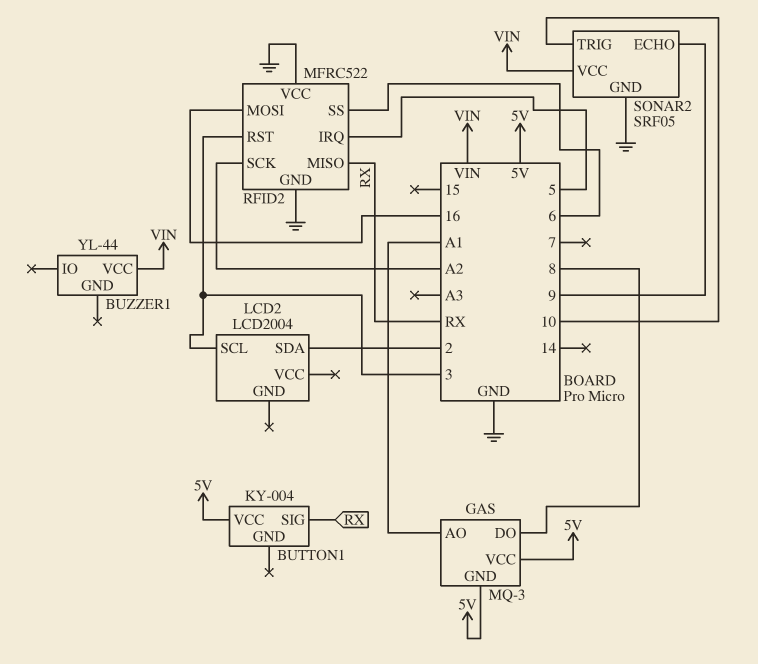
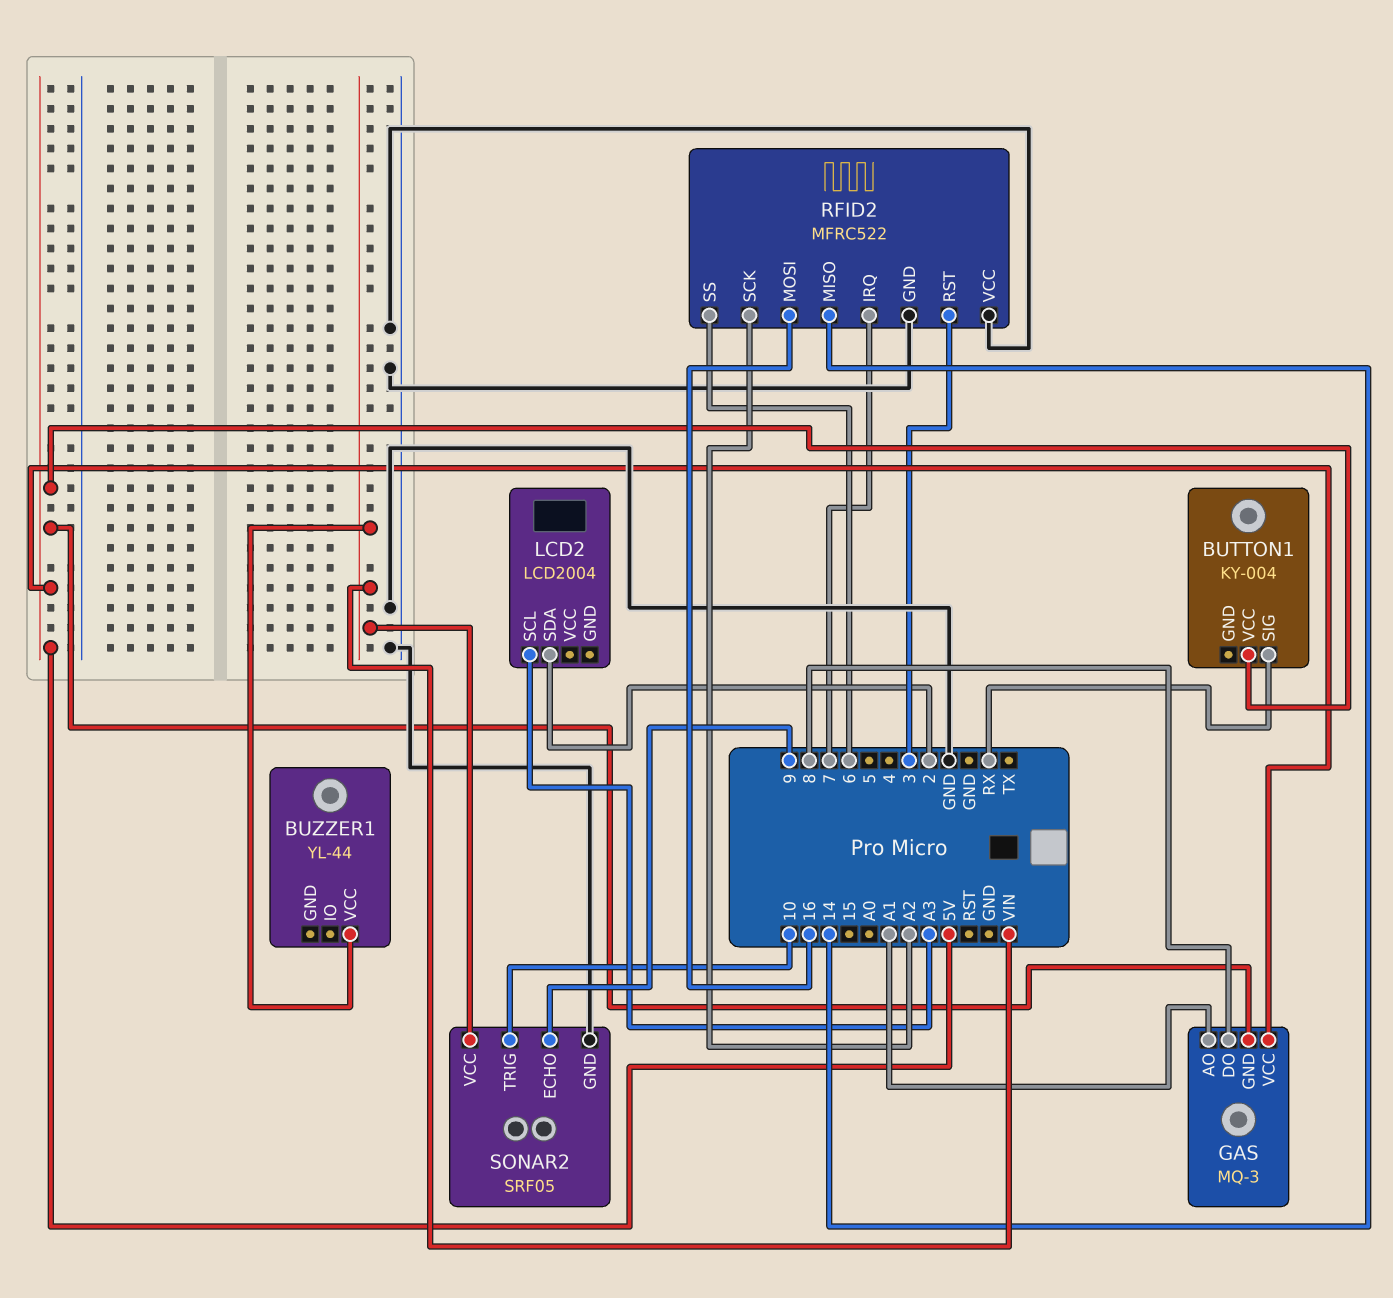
LCD2 pin SCL: 3 -> A3
RFID2 pin IRQ: 5 -> 7
RFID2 pin MISO: RX -> 14

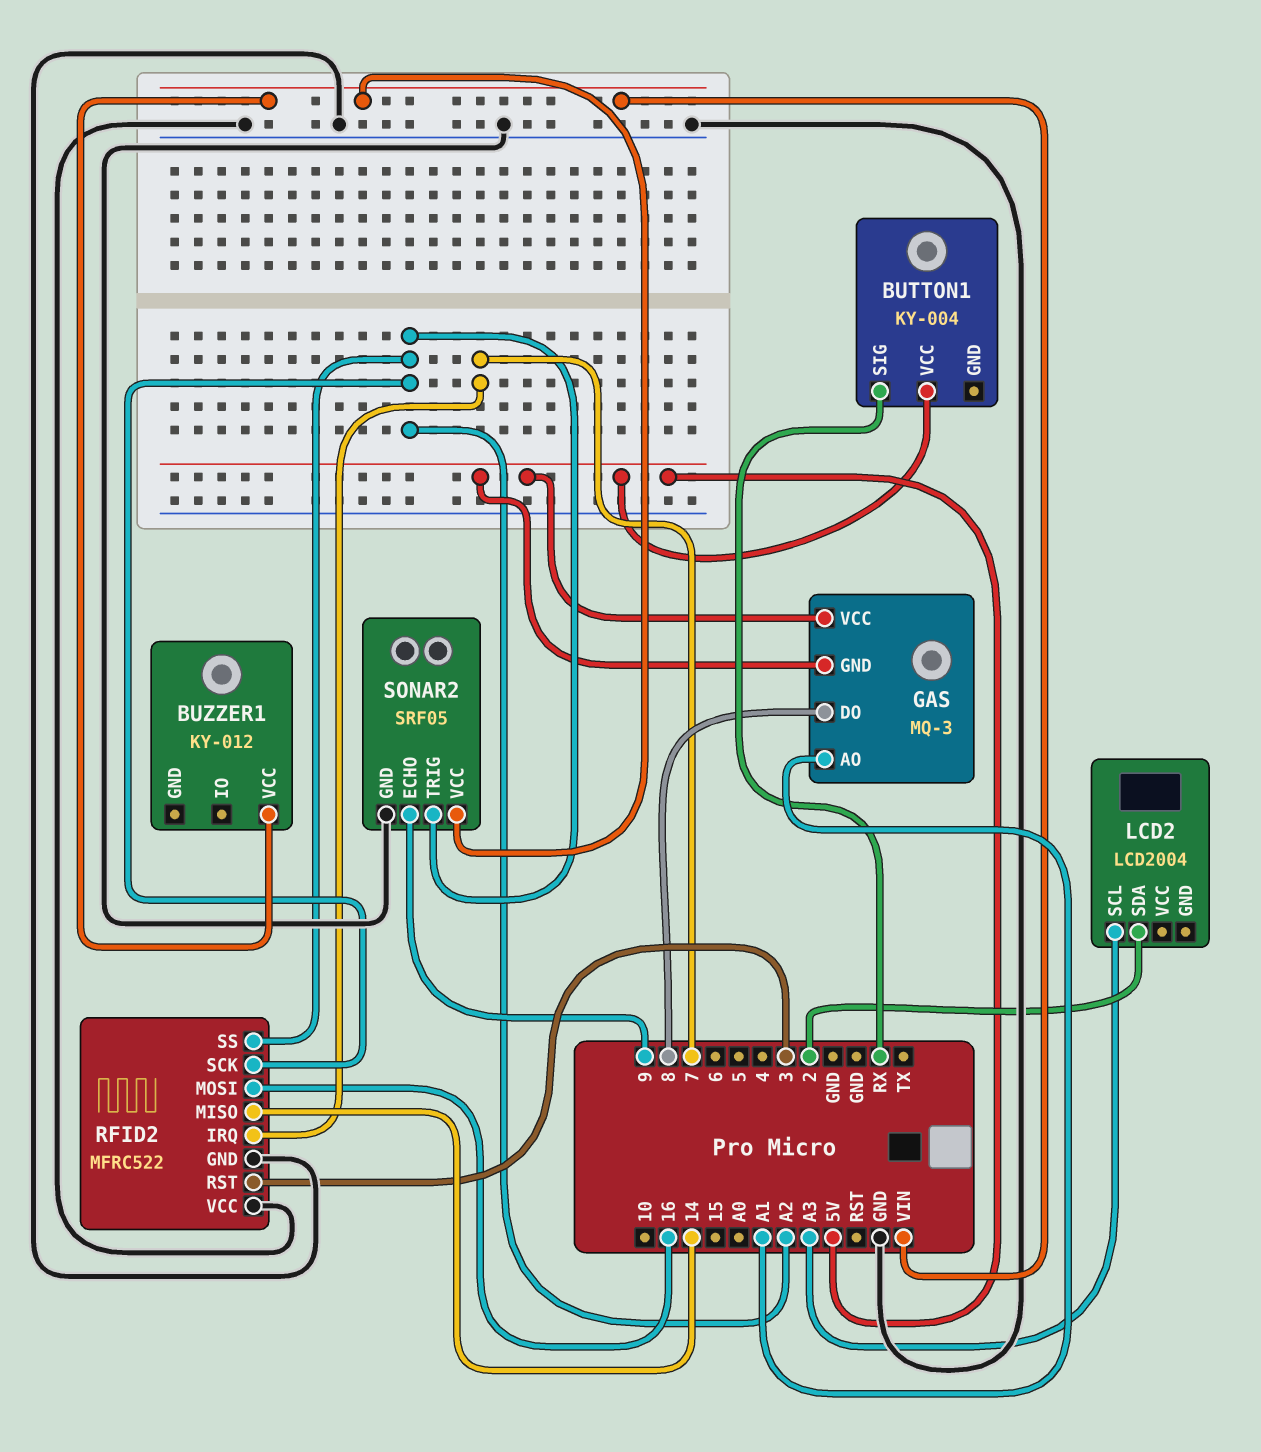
BUZZER1: YL-44 -> KY-012
RFID2 pin SS: 6 -> A2
SONAR2 pin TRIG: 10 -> A2

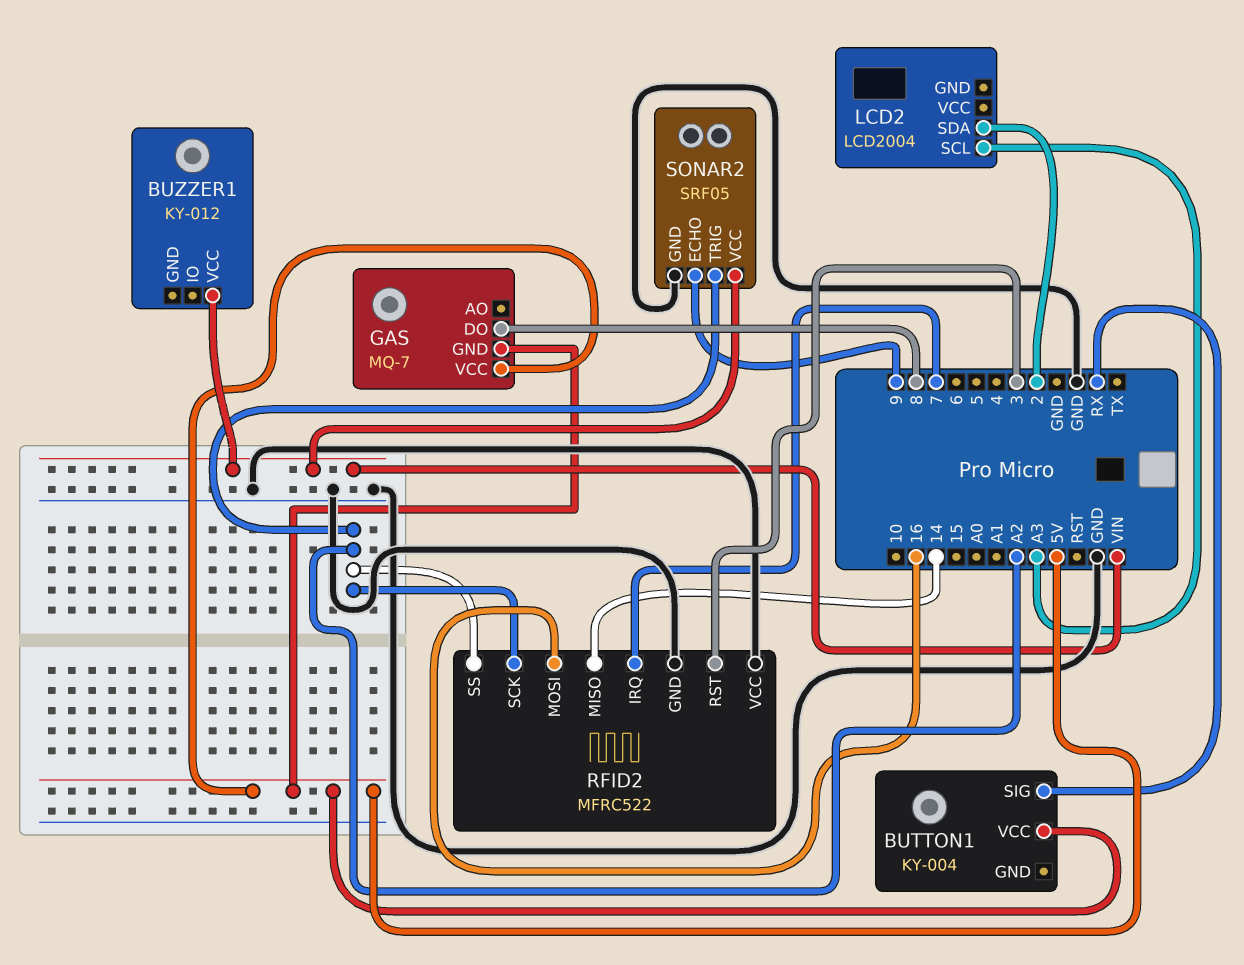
GAS: MQ-3 -> MQ-7
GAS pin AO: A1 -> none

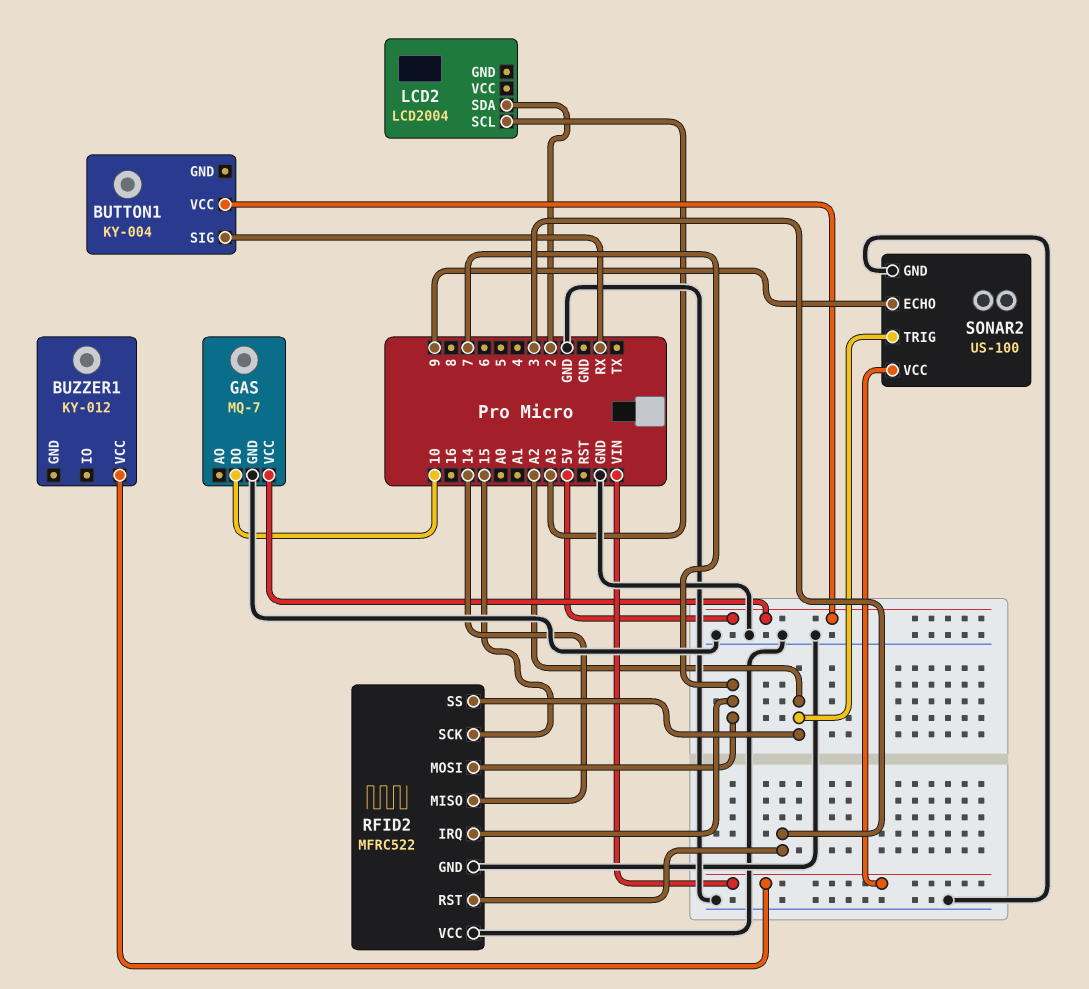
GAS pin DO: 8 -> 10
GAS pin GND: 5V -> GND
RFID2 pin MOSI: 16 -> 7
RFID2 pin SCK: A2 -> 15
SONAR2: SRF05 -> US-100

